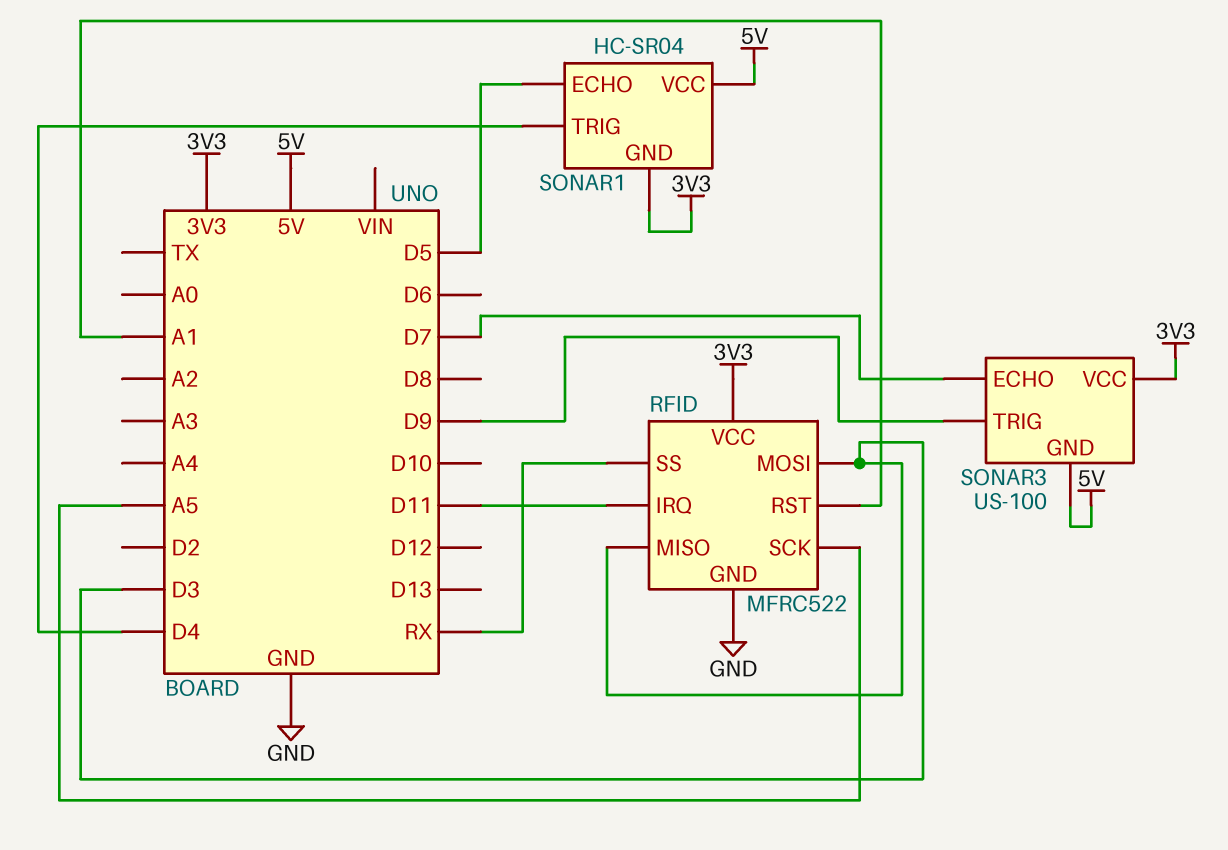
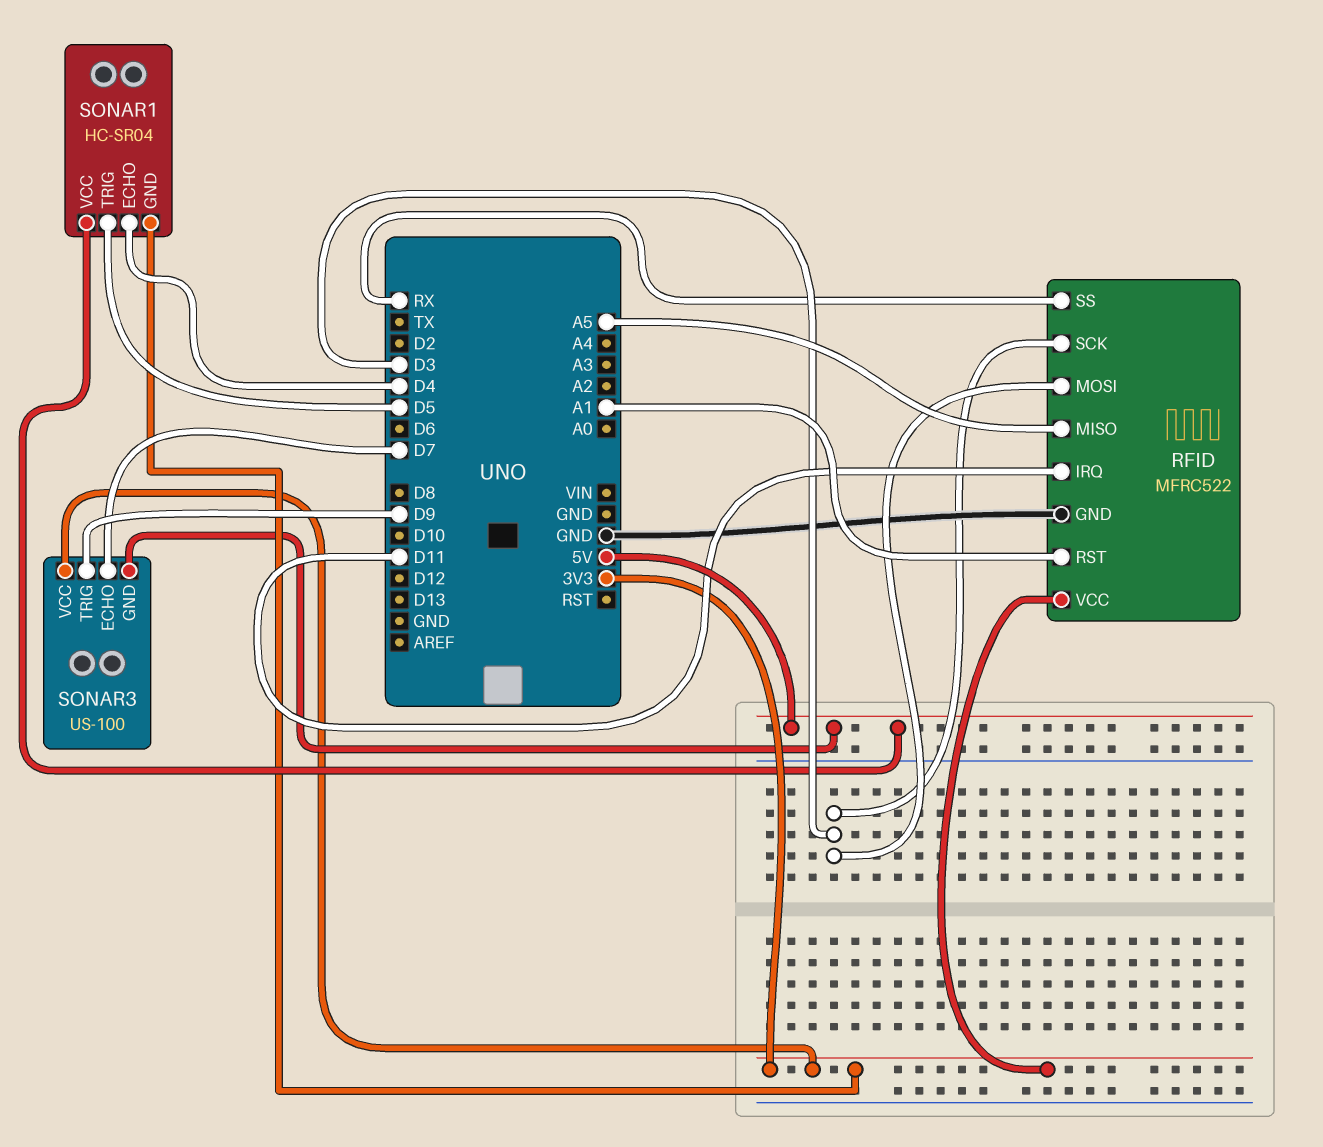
RFID pin MISO: D3 -> A5
RFID pin SCK: A5 -> D3
SONAR1 pin ECHO: D5 -> D4
SONAR1 pin TRIG: D4 -> D5

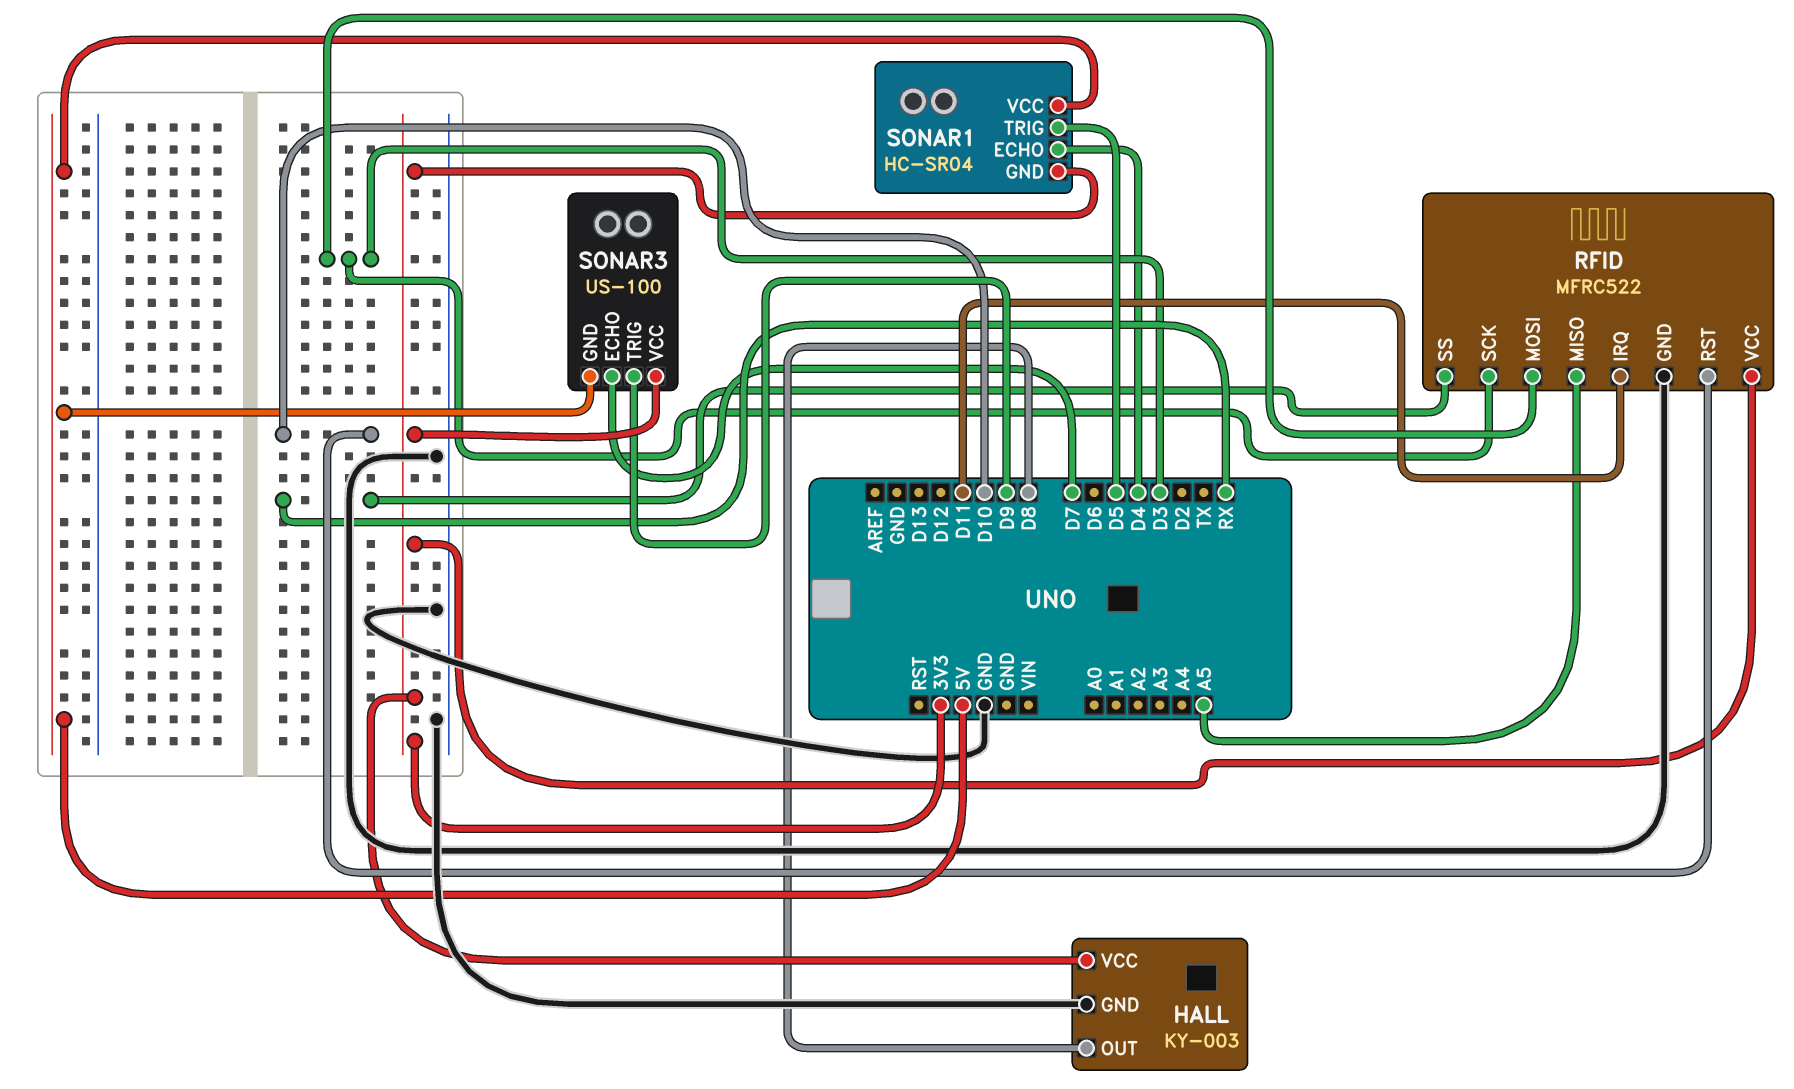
HALL: none -> KY-003
HALL pin GND: none -> GND
HALL pin OUT: none -> D8
HALL pin VCC: none -> 3V3
RFID pin RST: A1 -> D10

